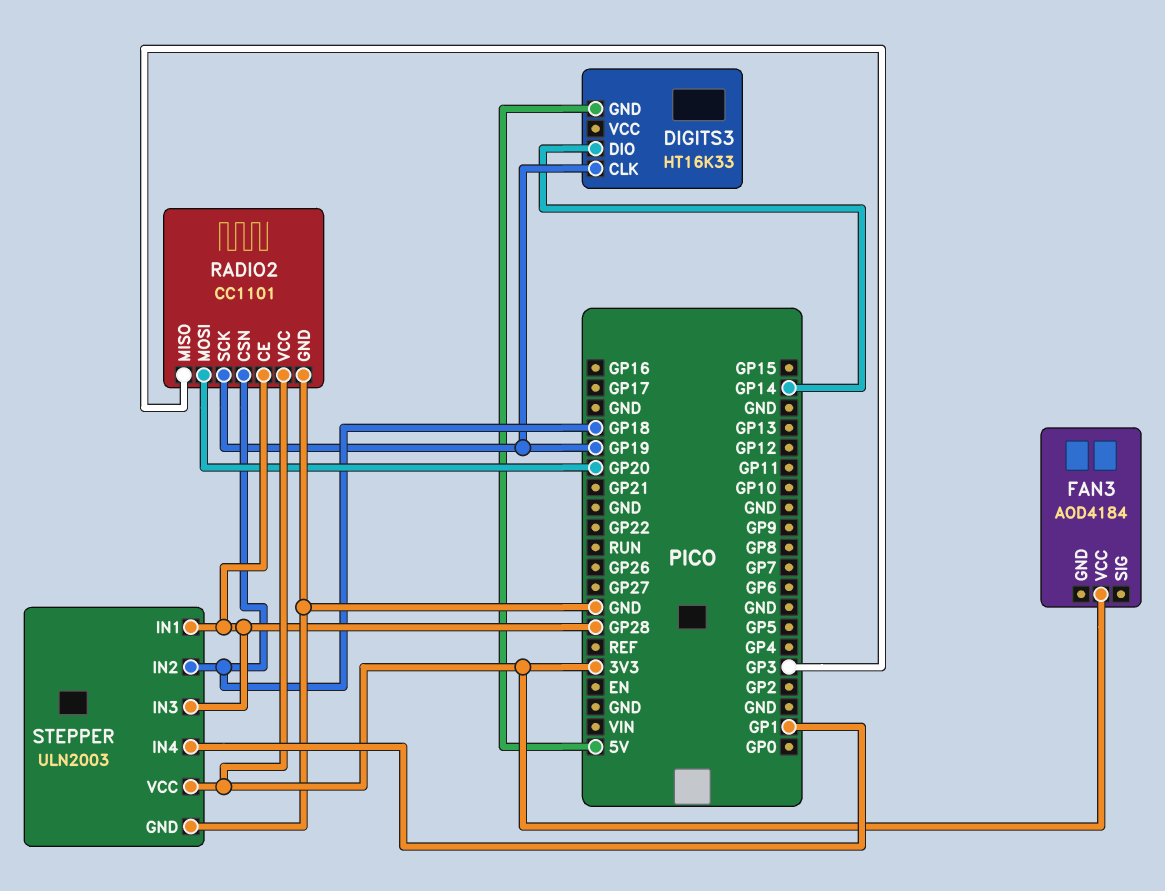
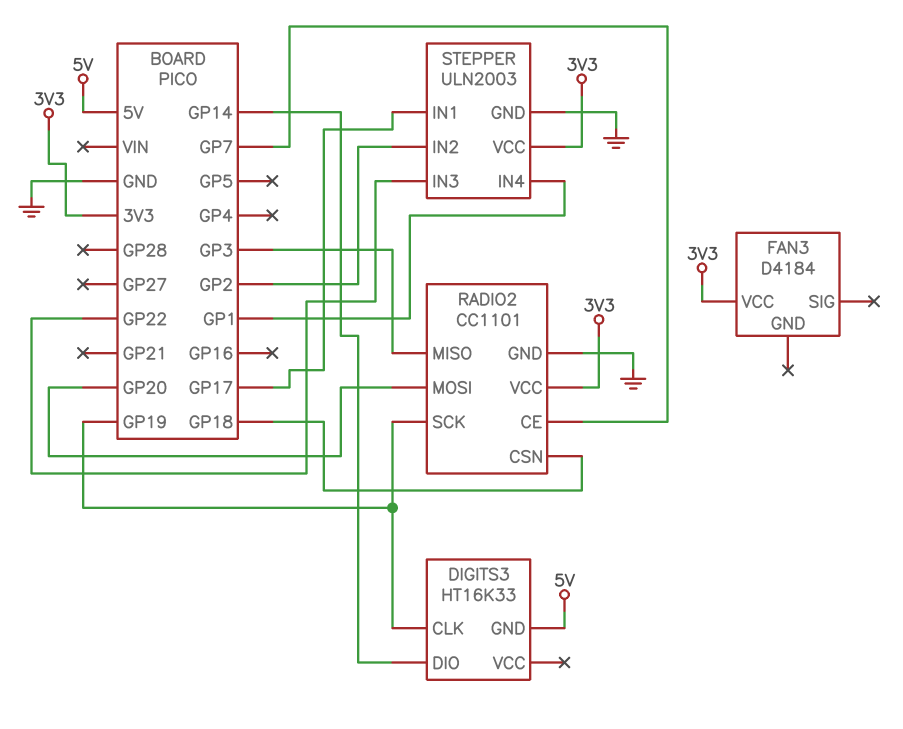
FAN3: AOD4184 -> D4184
RADIO2 pin CE: GP28 -> GP7
STEPPER pin IN1: GP28 -> GP17
STEPPER pin IN2: GP18 -> GP2
STEPPER pin IN3: GP28 -> GP22

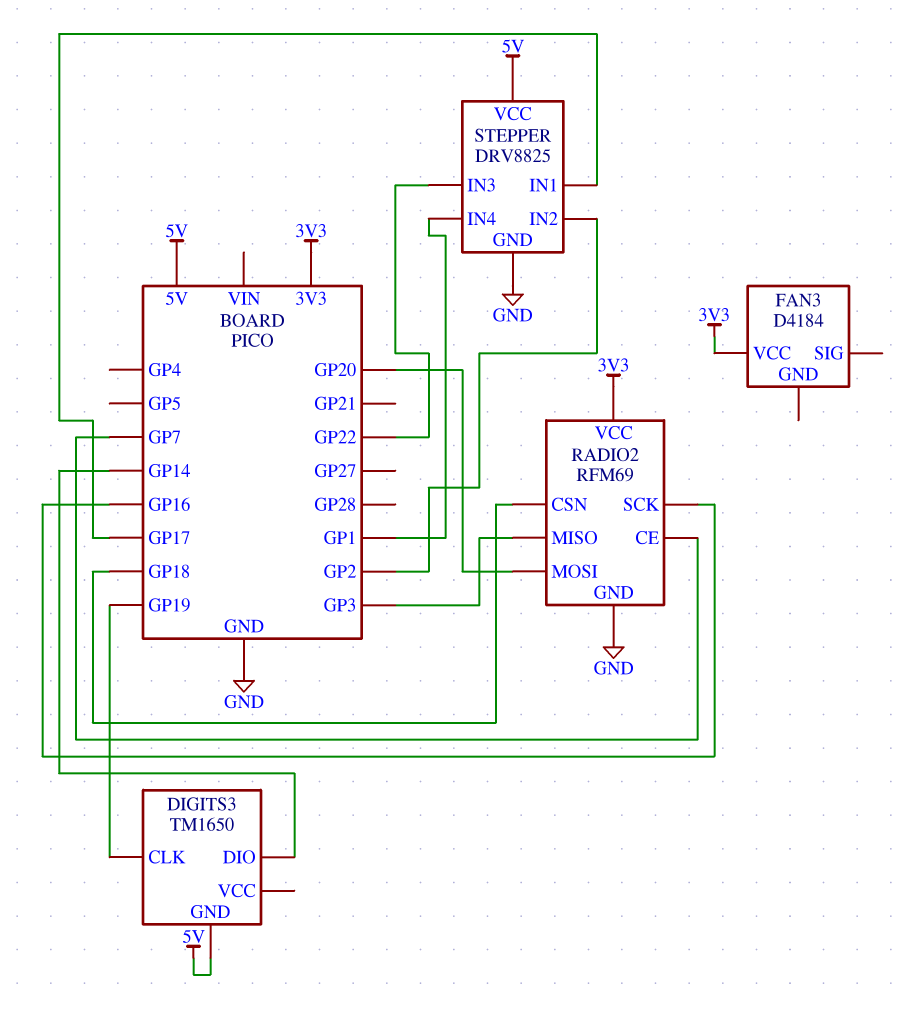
DIGITS3: HT16K33 -> TM1650
RADIO2: CC1101 -> RFM69
RADIO2 pin SCK: GP19 -> GP16
STEPPER: ULN2003 -> DRV8825
STEPPER pin VCC: 3V3 -> 5V

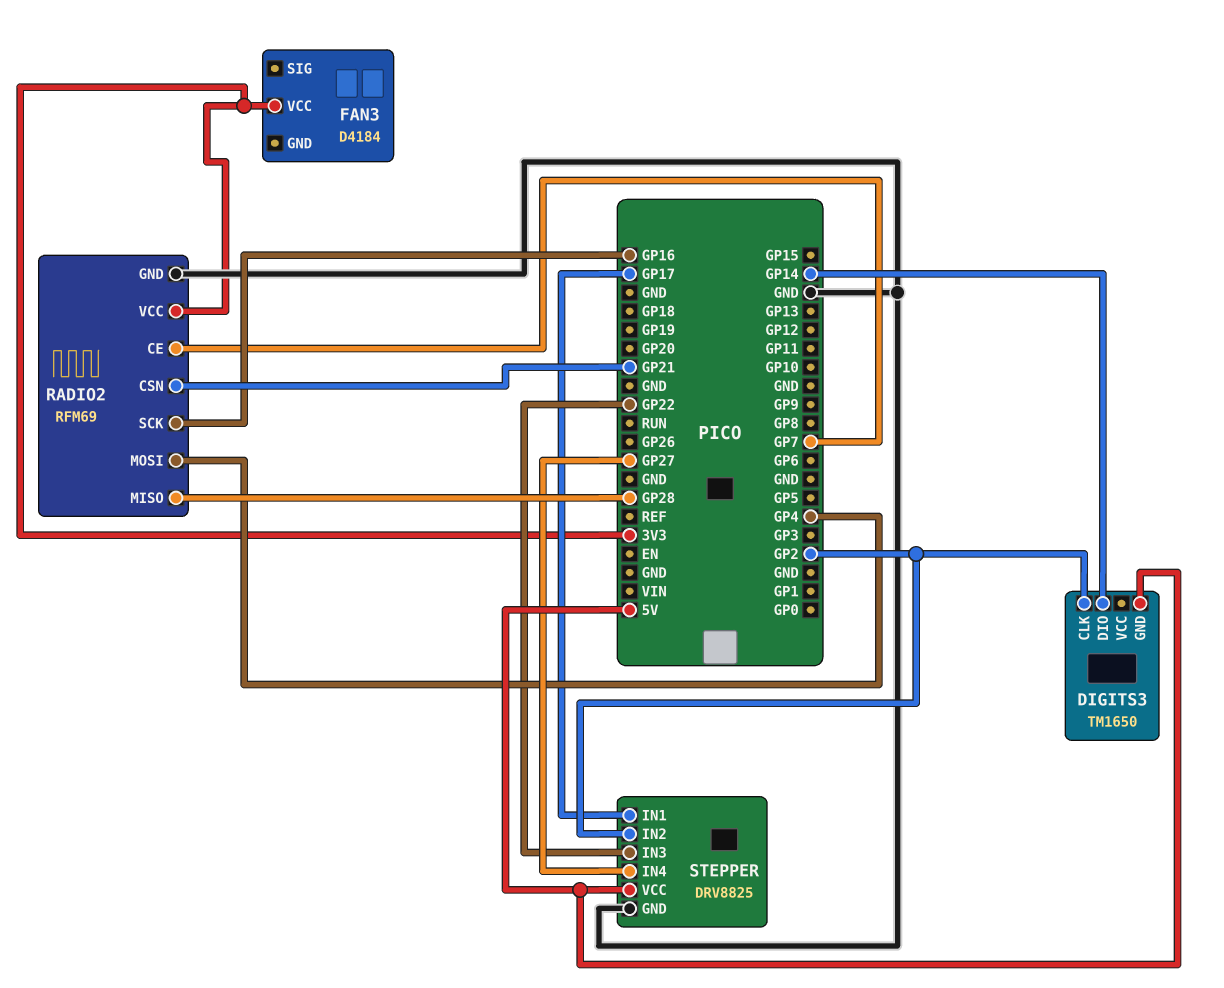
DIGITS3 pin CLK: GP19 -> GP2
RADIO2 pin CSN: GP18 -> GP21
RADIO2 pin MISO: GP3 -> GP28
RADIO2 pin MOSI: GP20 -> GP4
STEPPER pin IN4: GP1 -> GP27

